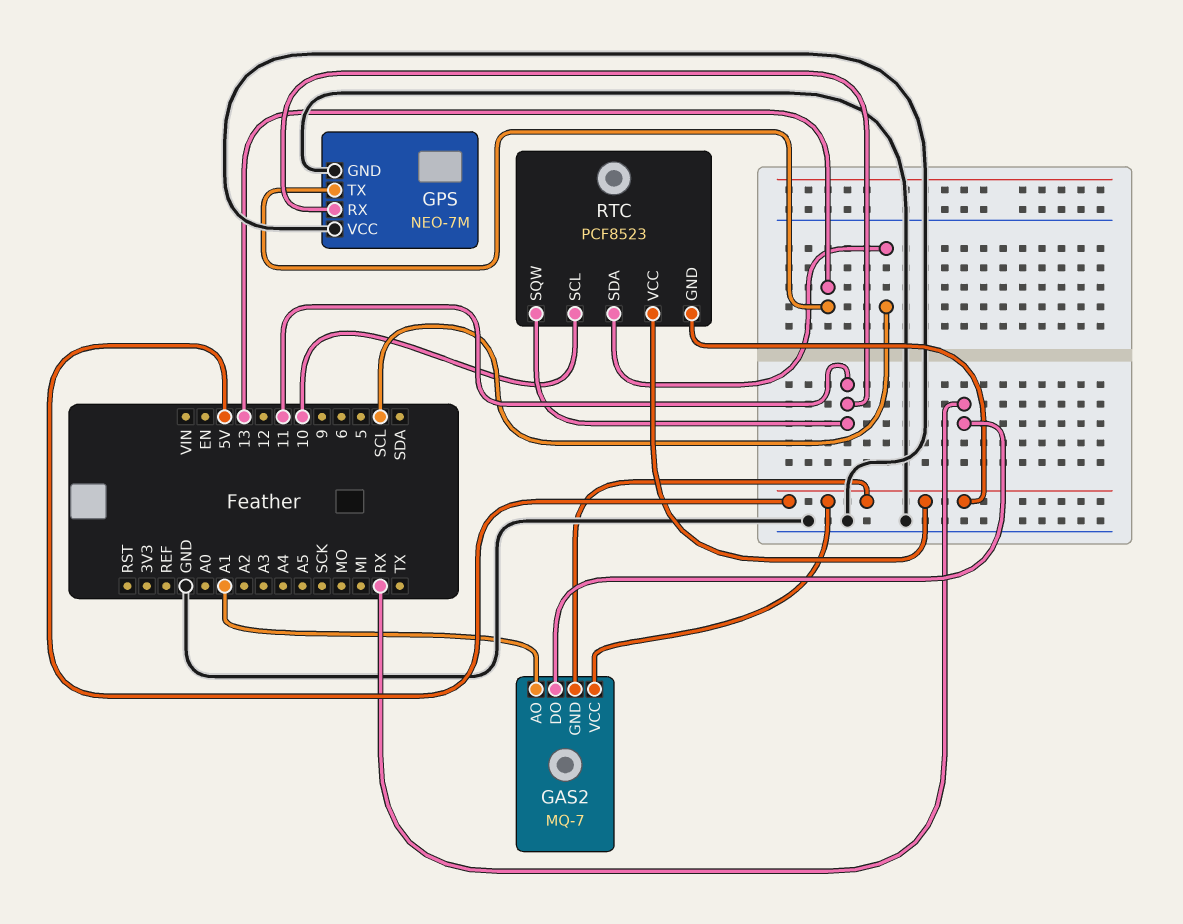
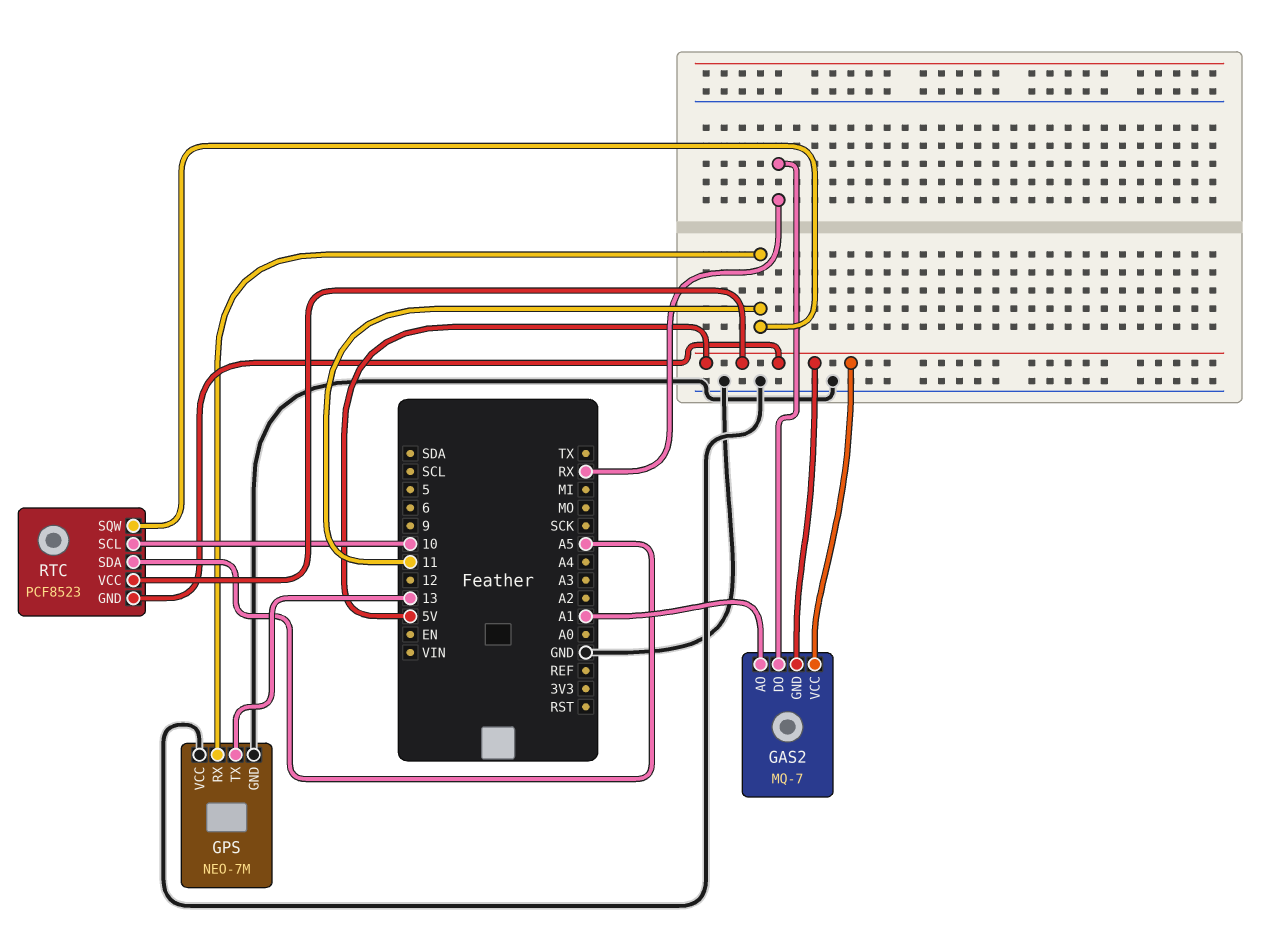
RTC pin SDA: SCL -> A5

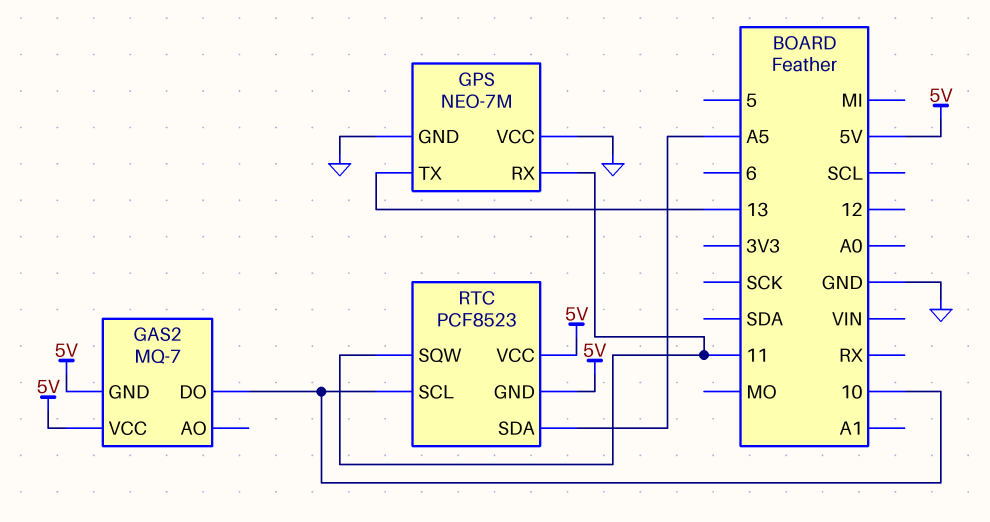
GAS2 pin AO: A1 -> none
GAS2 pin DO: RX -> 10

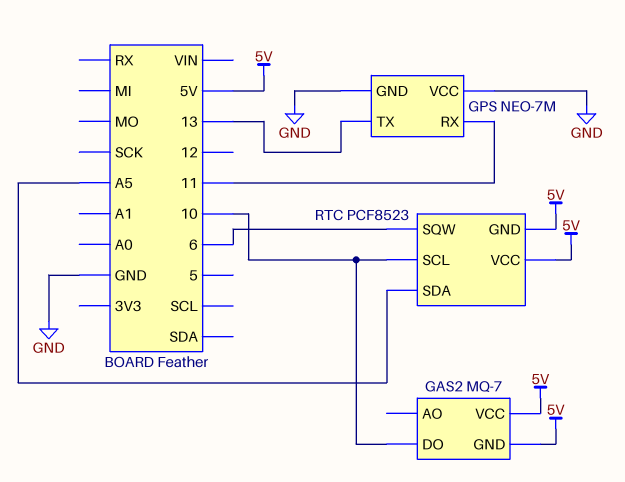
RTC pin SQW: 11 -> 6

